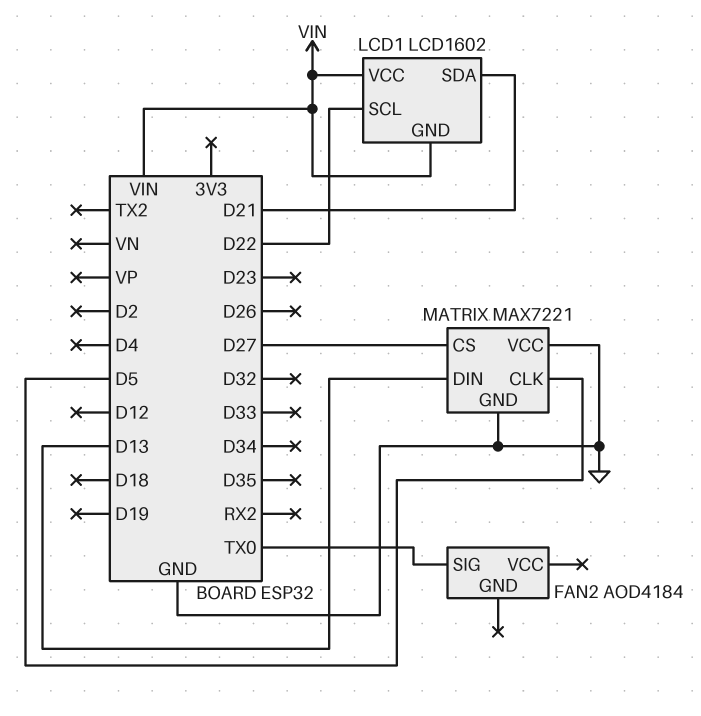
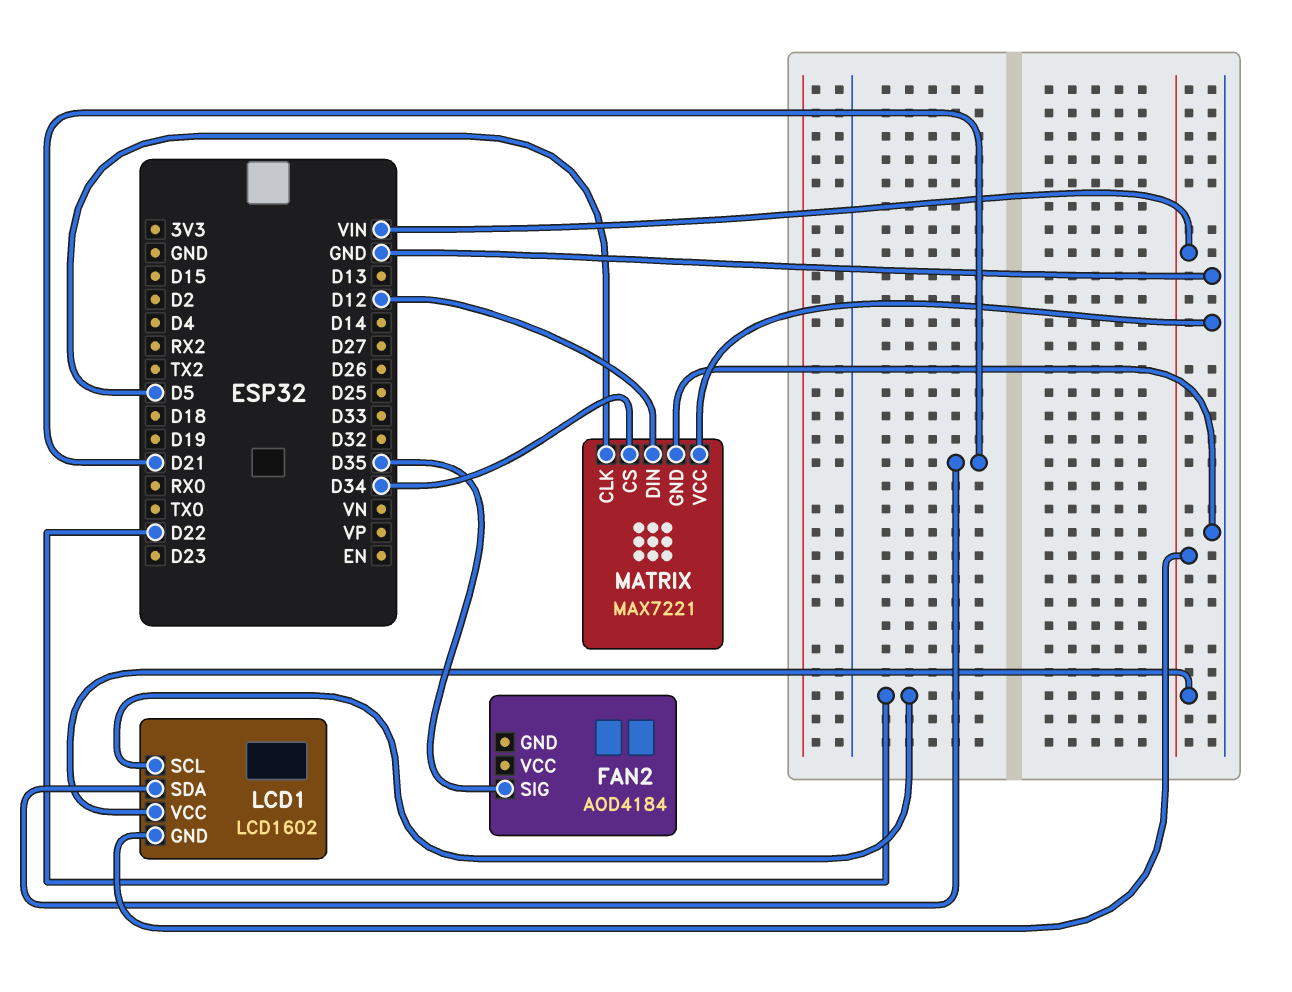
FAN2 pin SIG: TX0 -> D35
MATRIX pin CS: D27 -> D34
MATRIX pin DIN: D13 -> D12

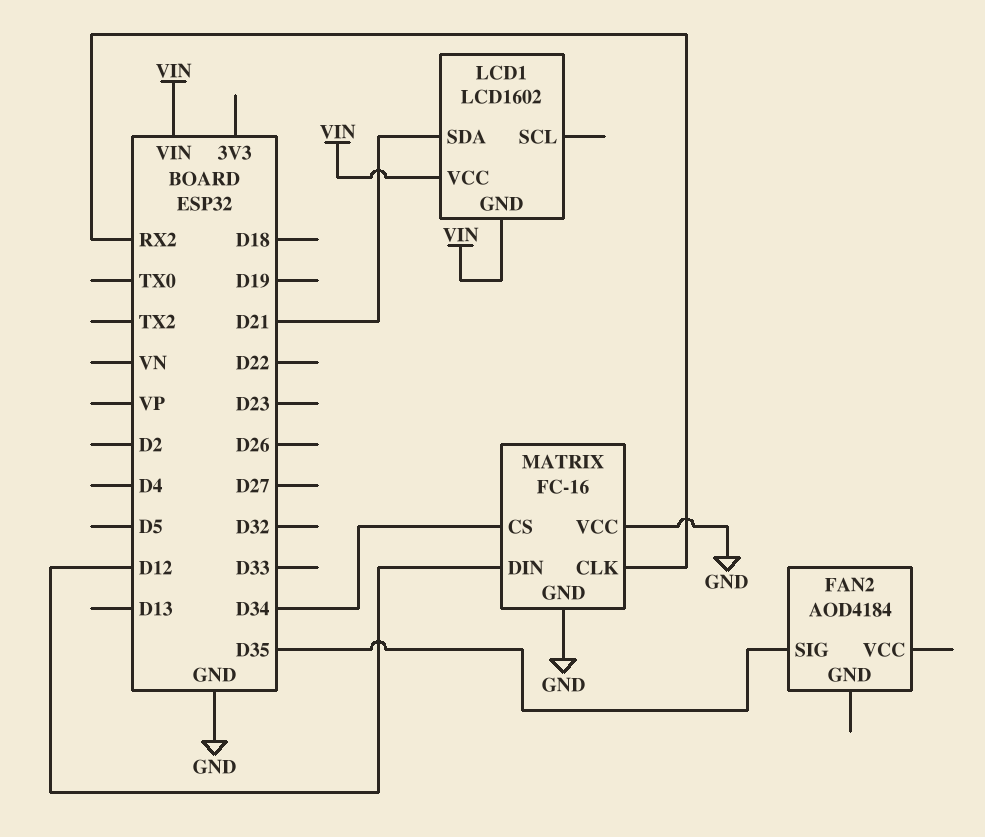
LCD1 pin SCL: D22 -> none
MATRIX: MAX7221 -> FC-16
MATRIX pin CLK: D5 -> RX2

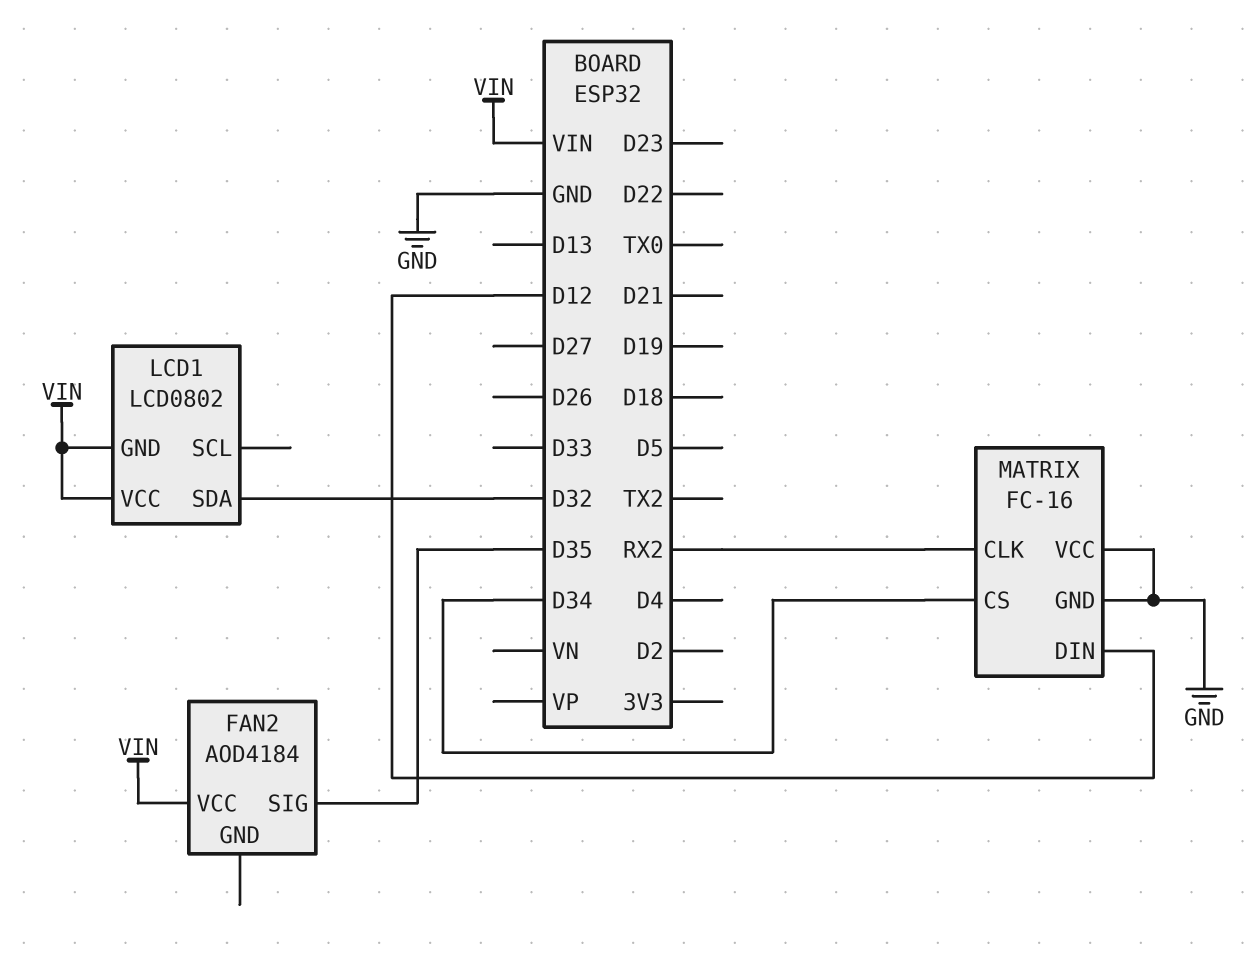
FAN2 pin VCC: none -> VIN
LCD1: LCD1602 -> LCD0802
LCD1 pin SDA: D21 -> D32

